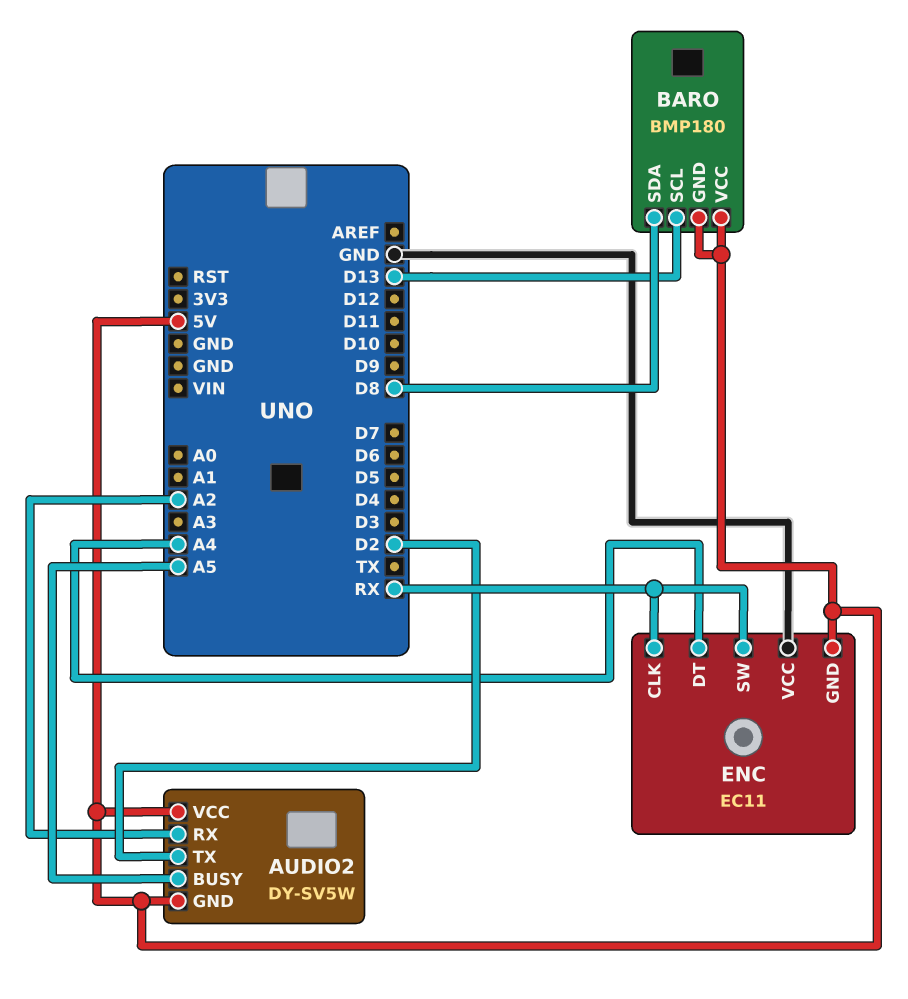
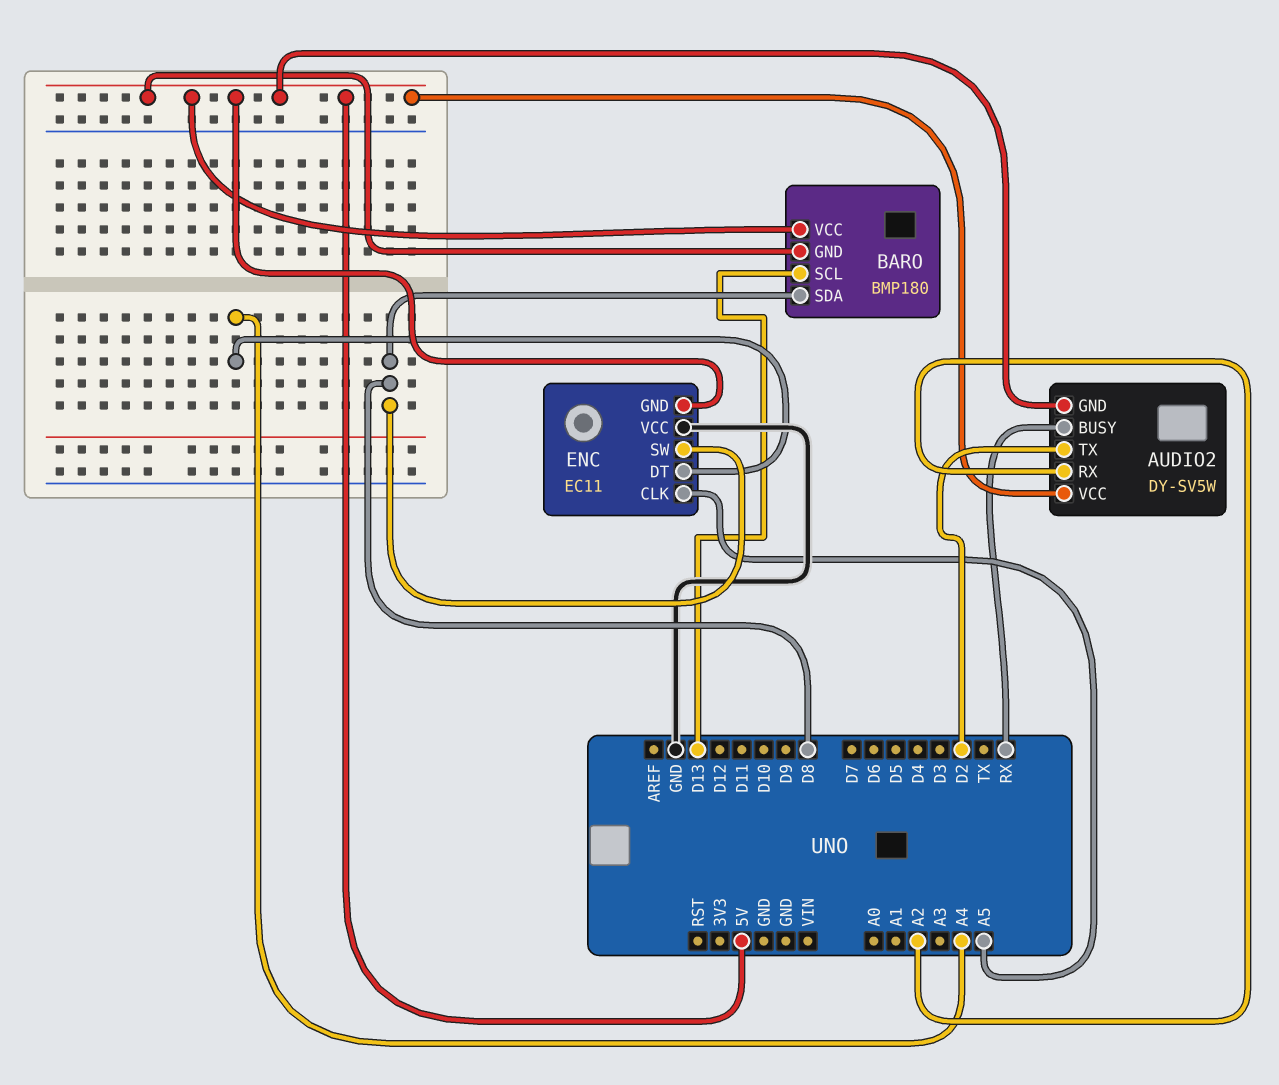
AUDIO2 pin BUSY: A5 -> RX
ENC pin CLK: RX -> A5
ENC pin SW: RX -> D8

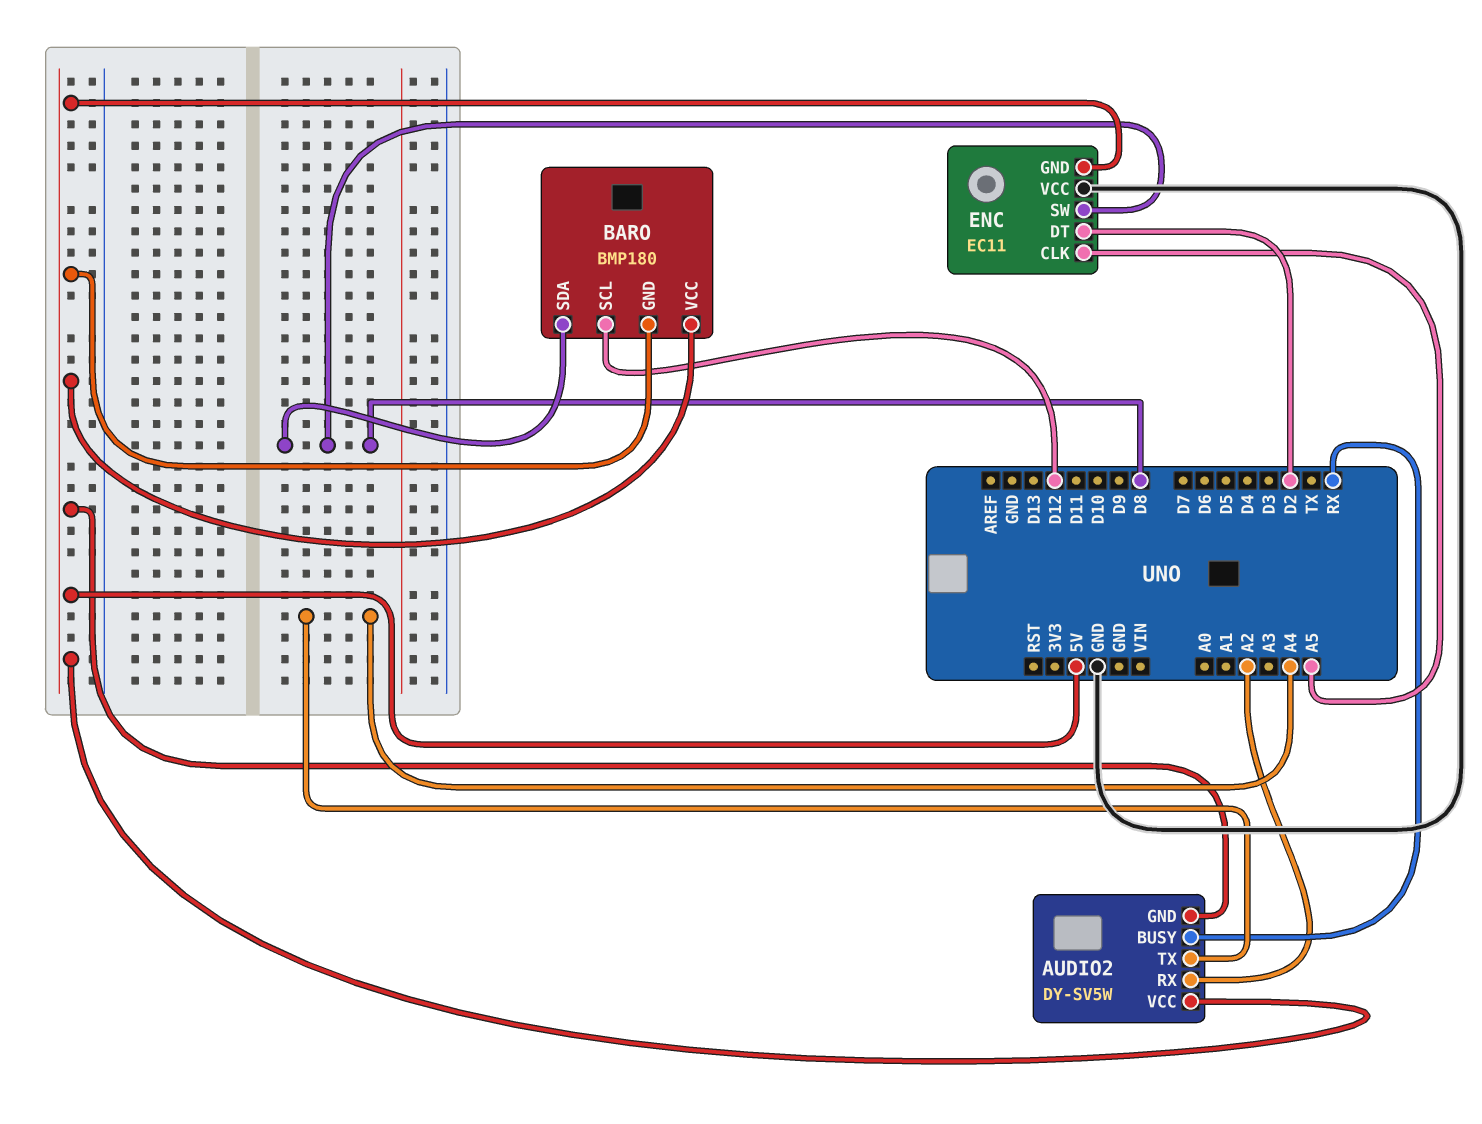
AUDIO2 pin TX: D2 -> A4
BARO pin SCL: D13 -> D12
ENC pin DT: A4 -> D2

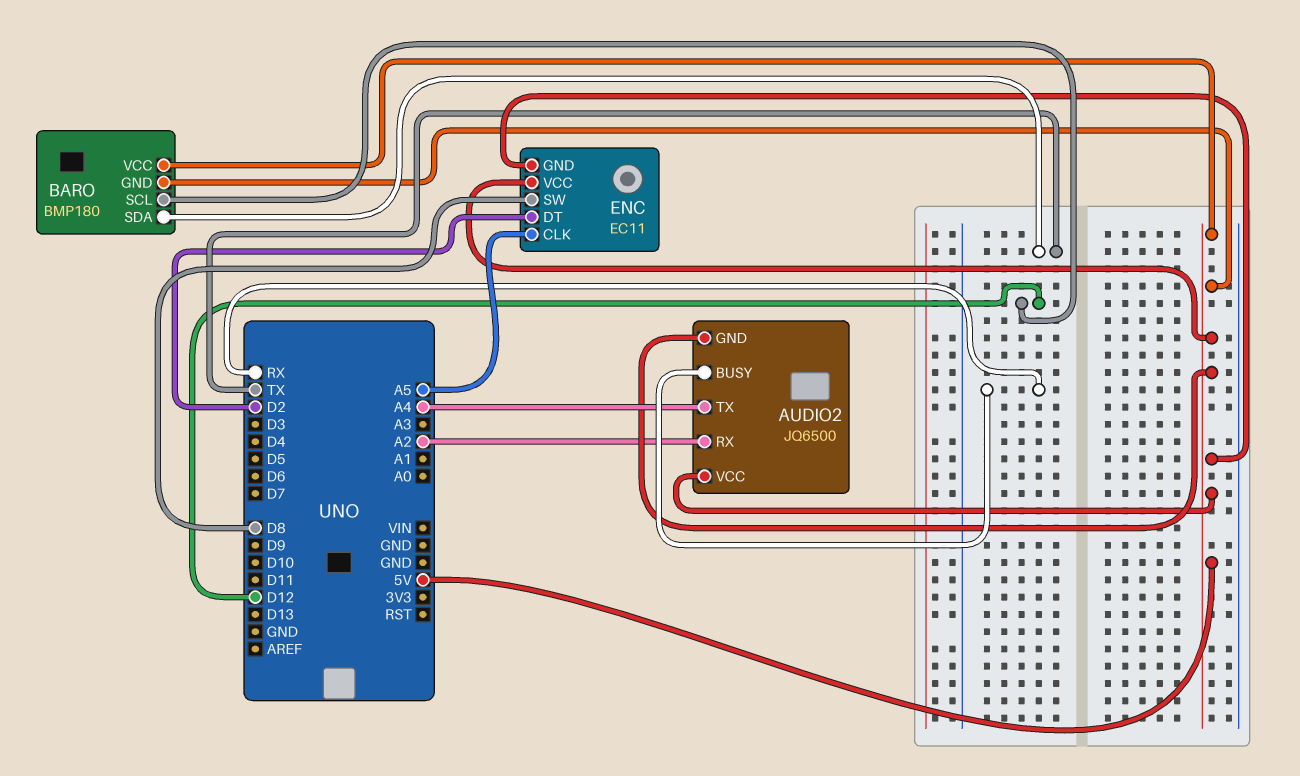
AUDIO2: DY-SV5W -> JQ6500
BARO pin SDA: D8 -> TX
ENC pin VCC: GND -> 5V

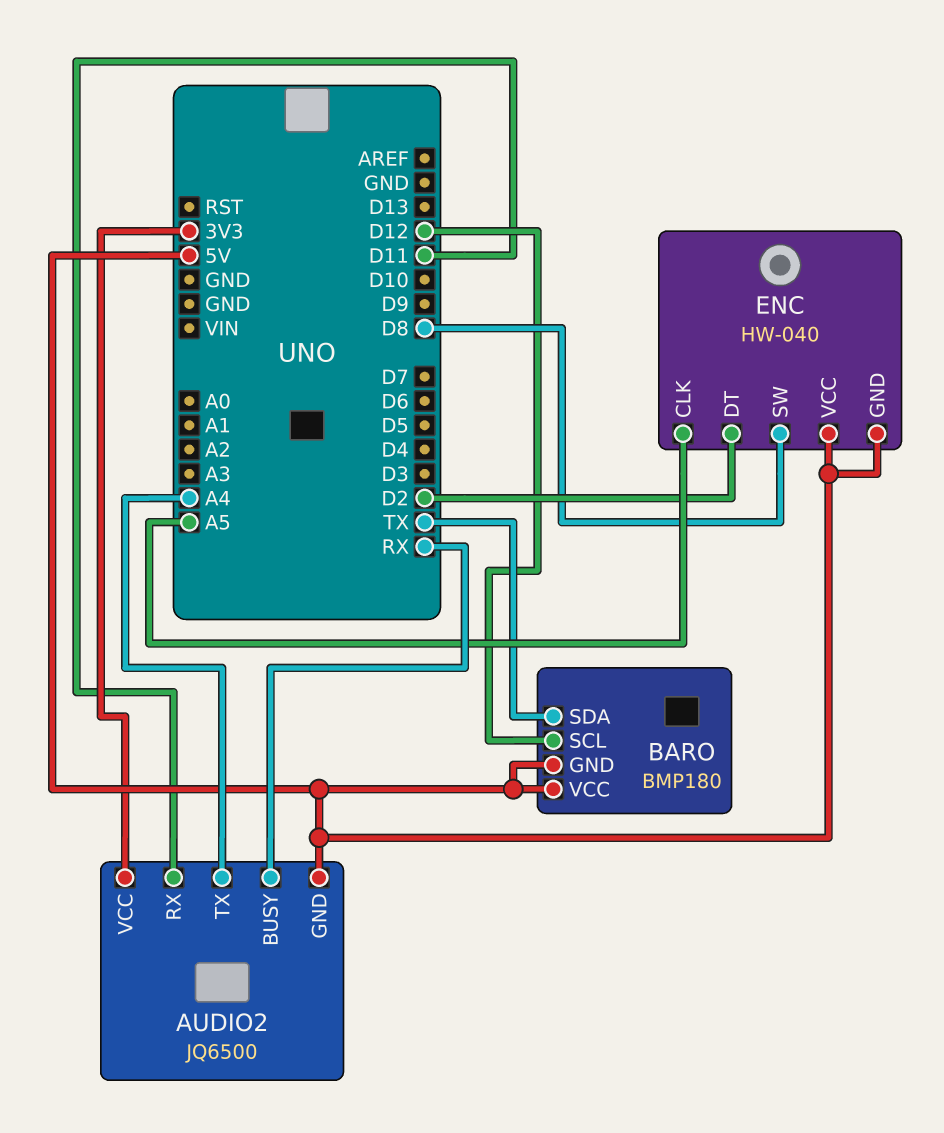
AUDIO2 pin RX: A2 -> D11
AUDIO2 pin VCC: 5V -> 3V3
ENC: EC11 -> HW-040

